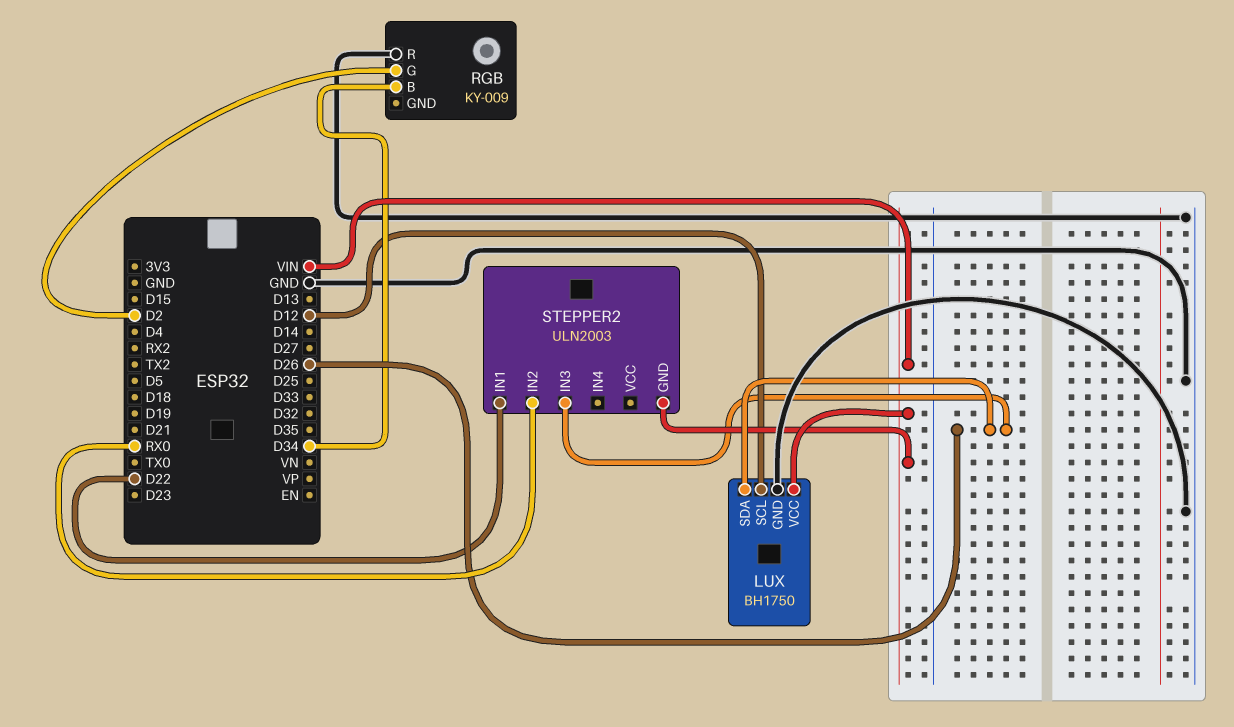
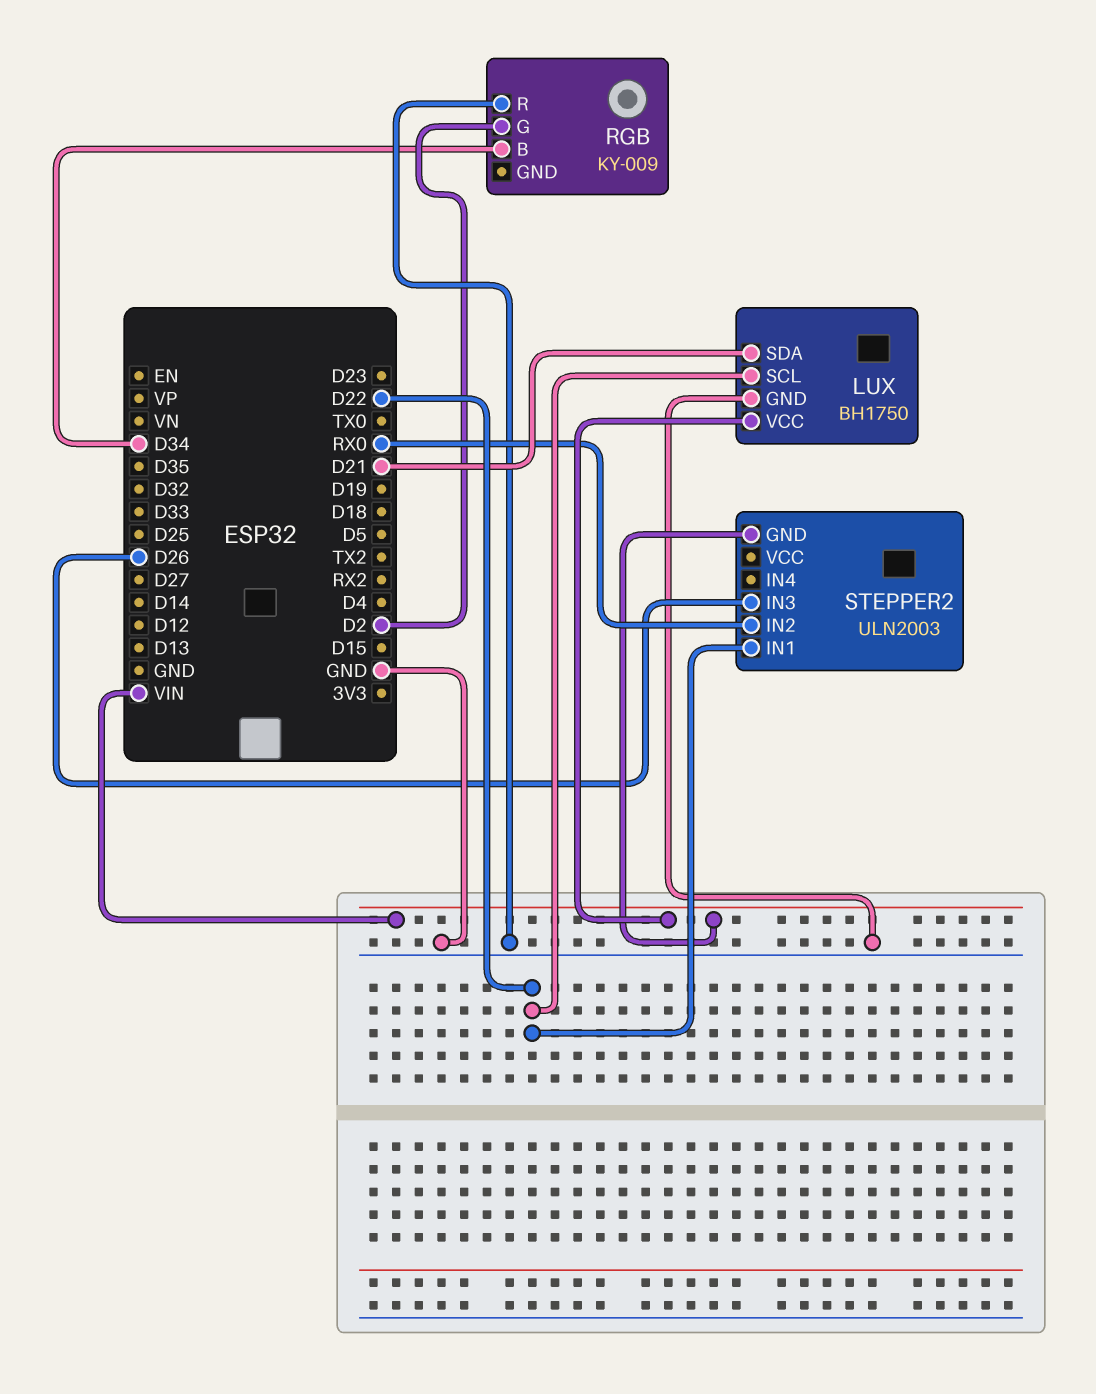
LUX pin SCL: D12 -> D22
LUX pin SDA: D26 -> D21

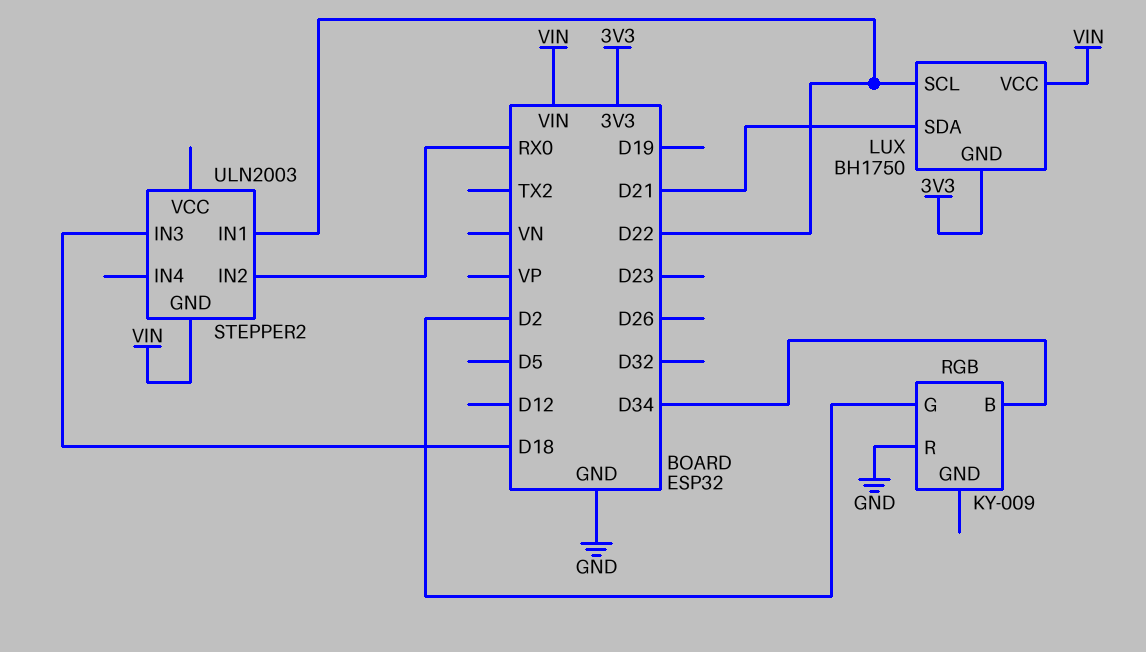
LUX pin GND: GND -> 3V3
STEPPER2 pin IN3: D26 -> D18

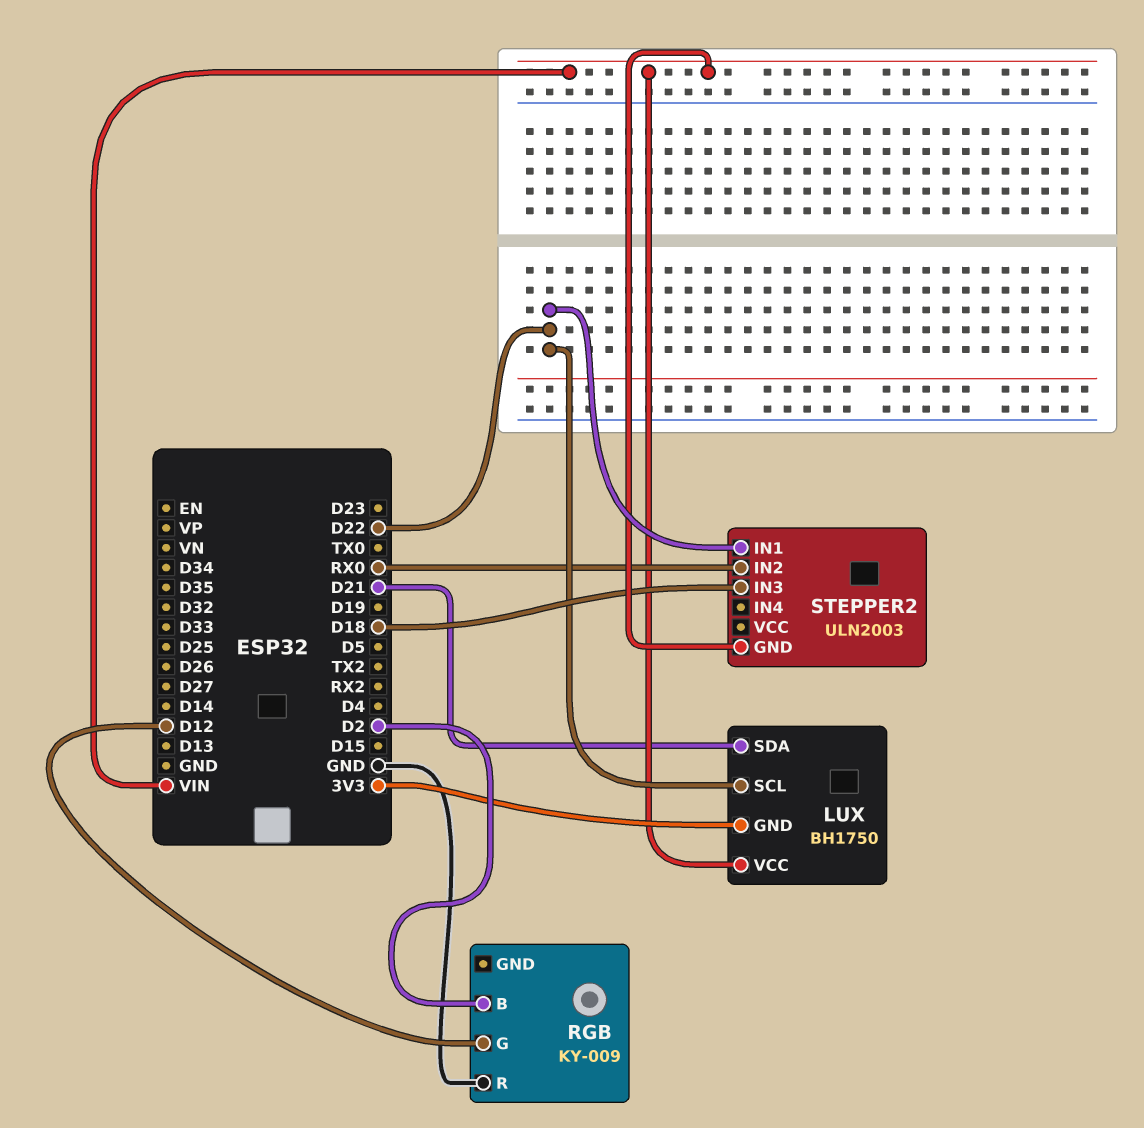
RGB pin B: D34 -> D2
RGB pin G: D2 -> D12

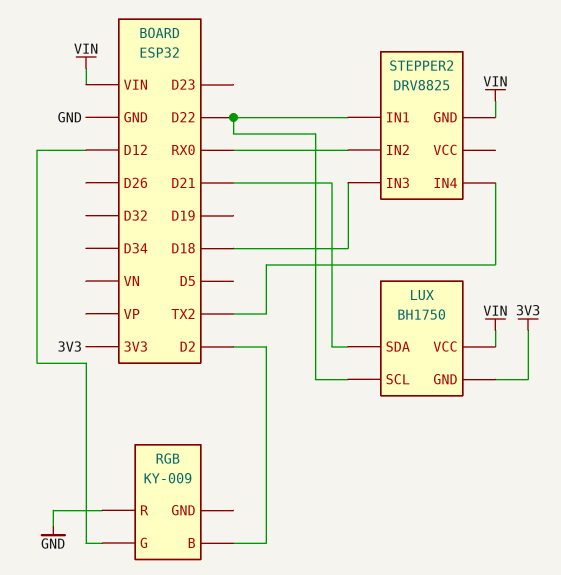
STEPPER2: ULN2003 -> DRV8825
STEPPER2 pin IN4: none -> TX2

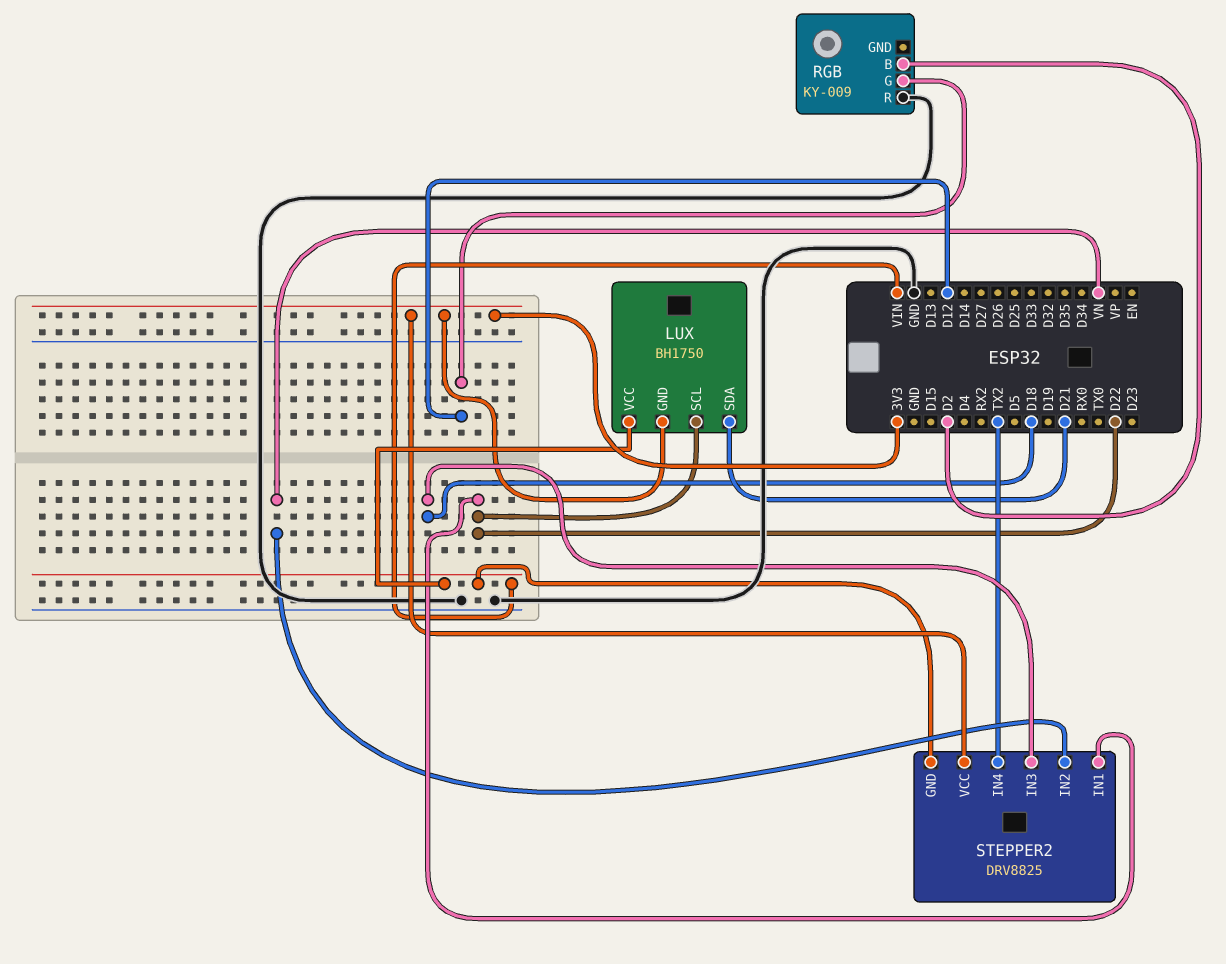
STEPPER2 pin IN2: RX0 -> VN
STEPPER2 pin VCC: none -> 3V3

